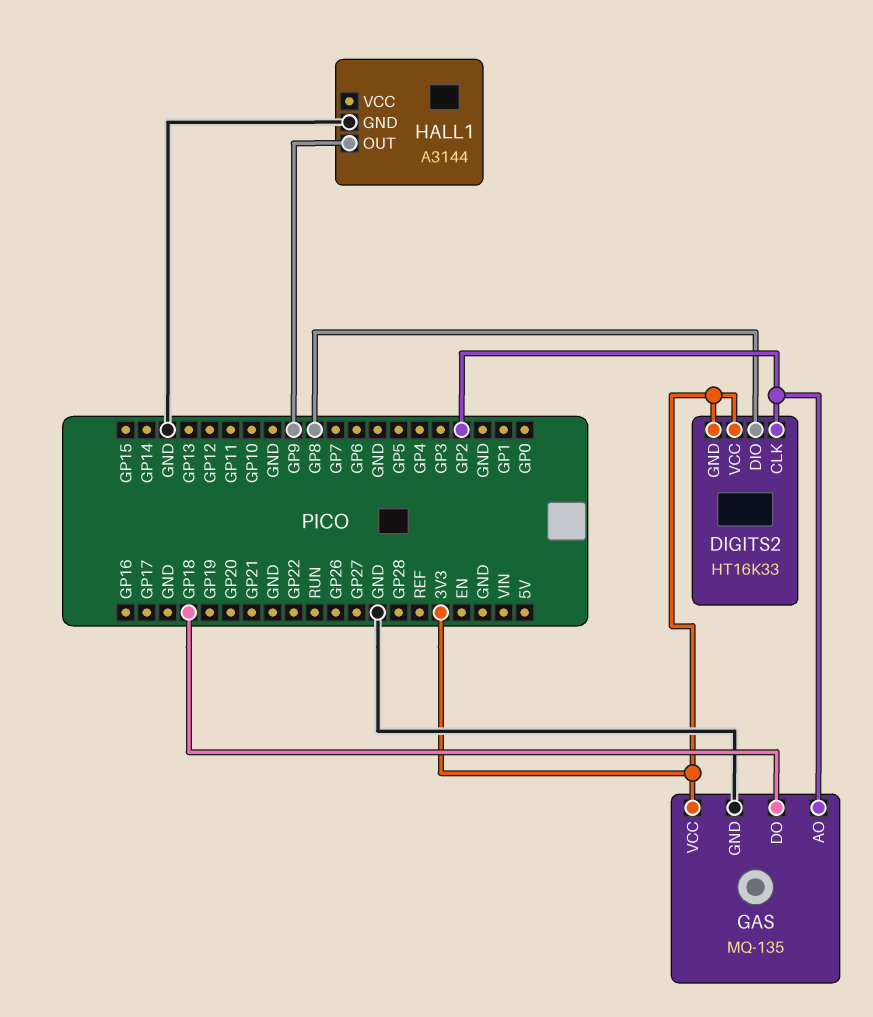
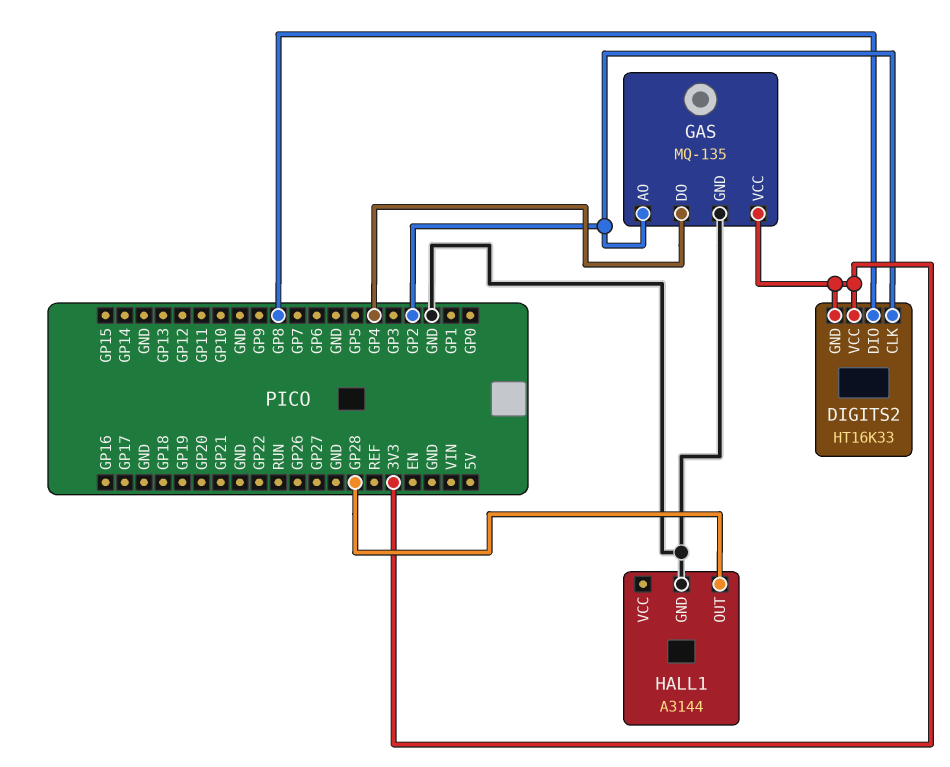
GAS pin DO: GP18 -> GP4
HALL1 pin OUT: GP9 -> GP28

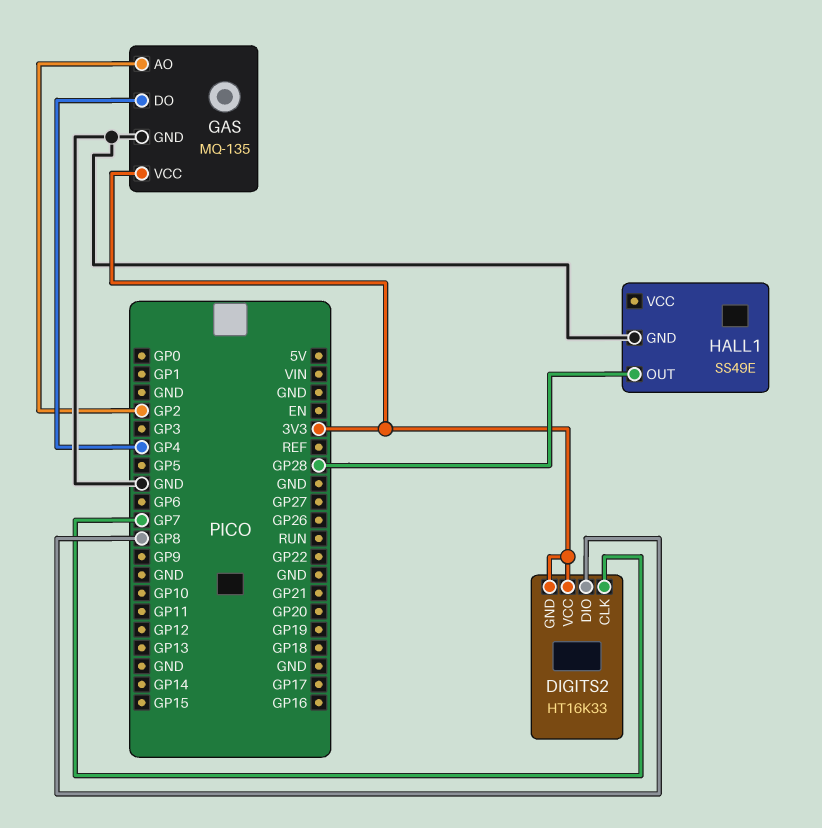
DIGITS2 pin CLK: GP2 -> GP7
HALL1: A3144 -> SS49E

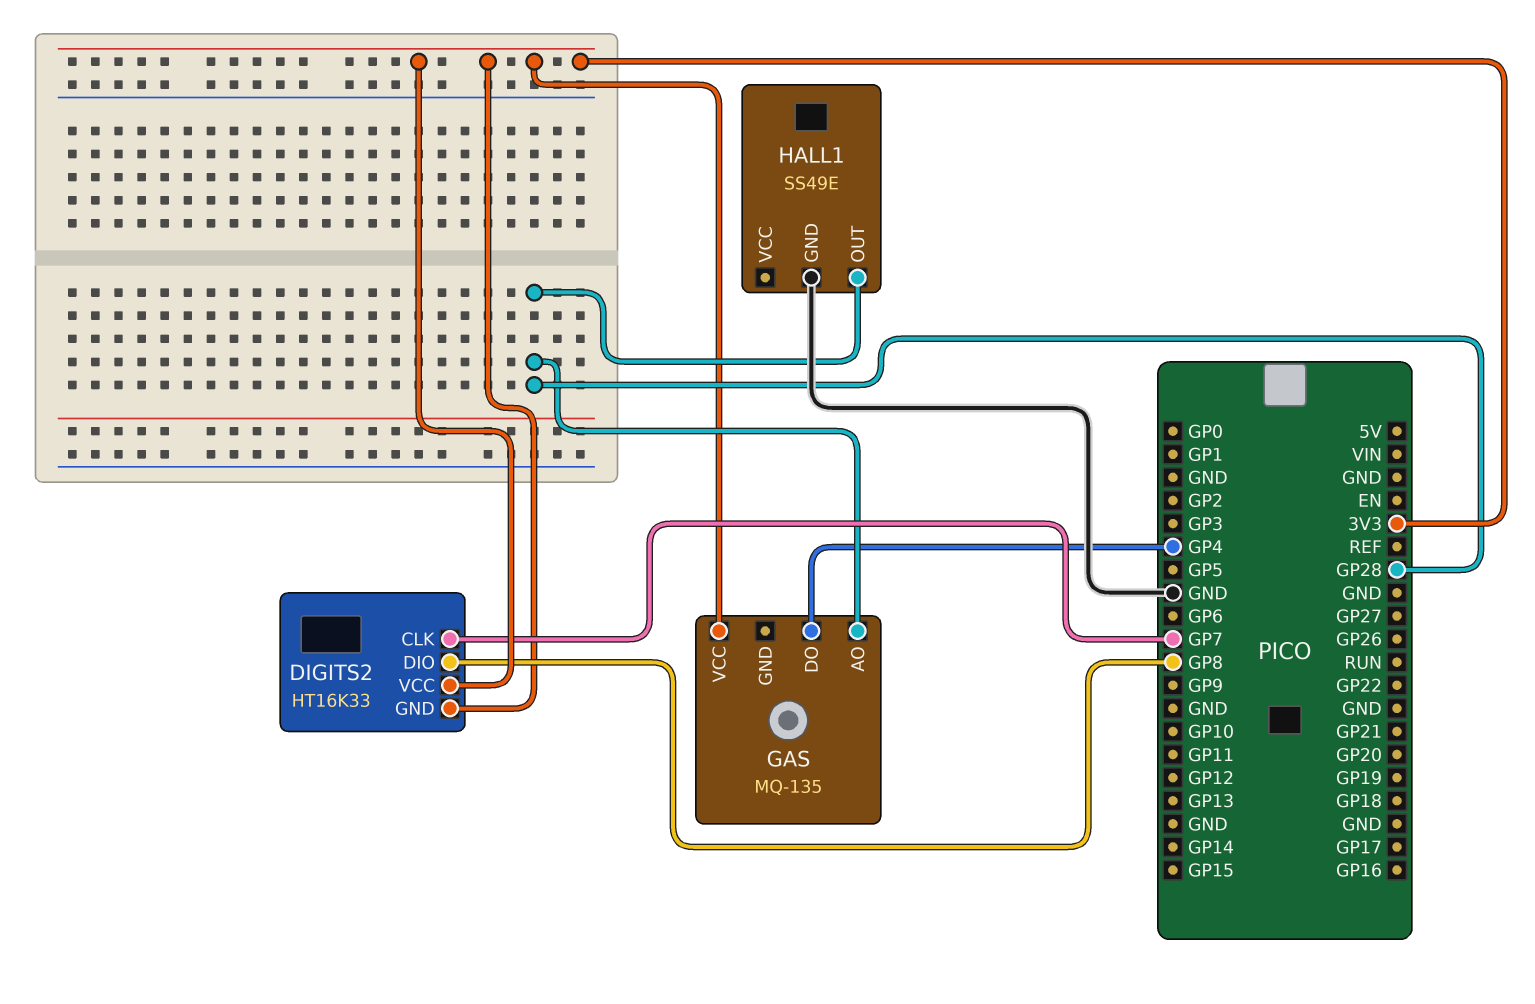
GAS pin AO: GP2 -> GP28
GAS pin GND: GND -> none

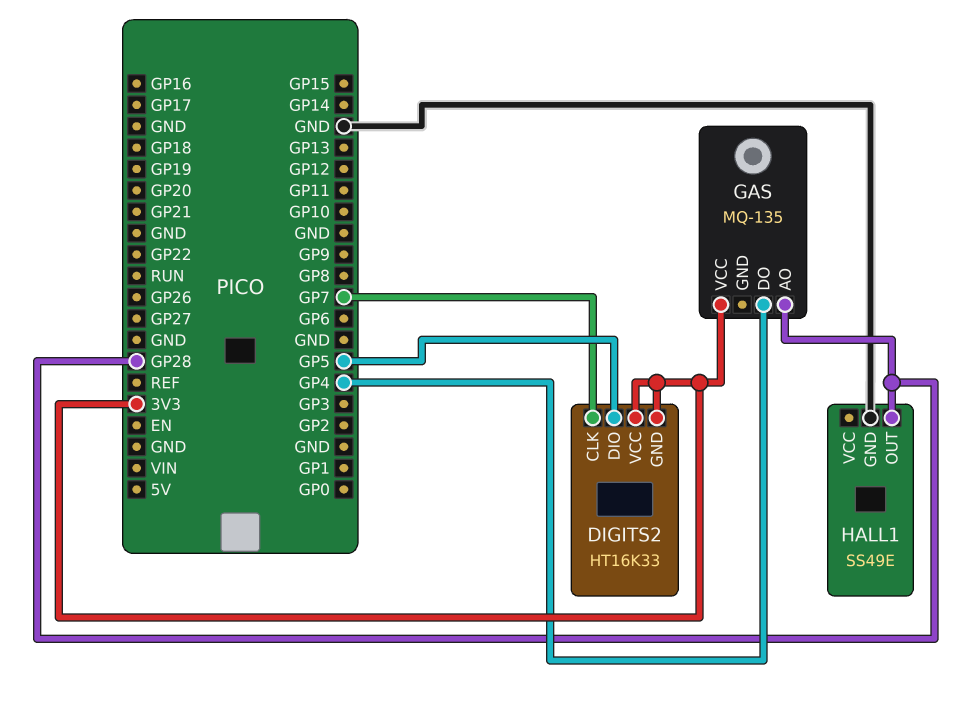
DIGITS2 pin DIO: GP8 -> GP5

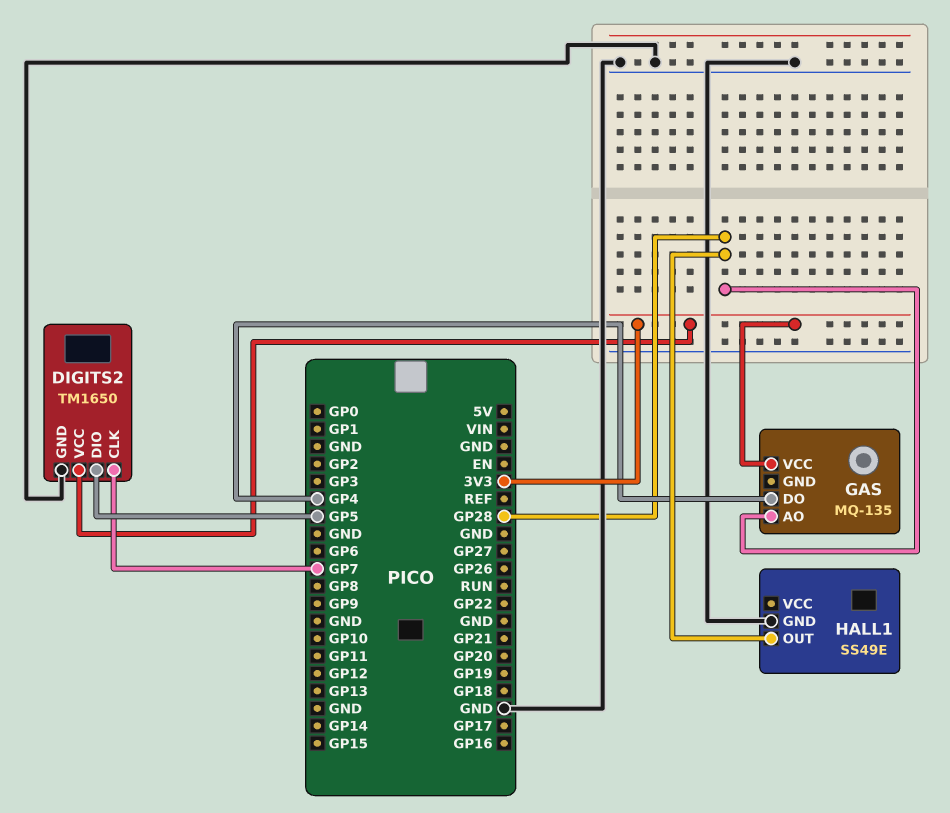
DIGITS2: HT16K33 -> TM1650
DIGITS2 pin GND: 3V3 -> GND

